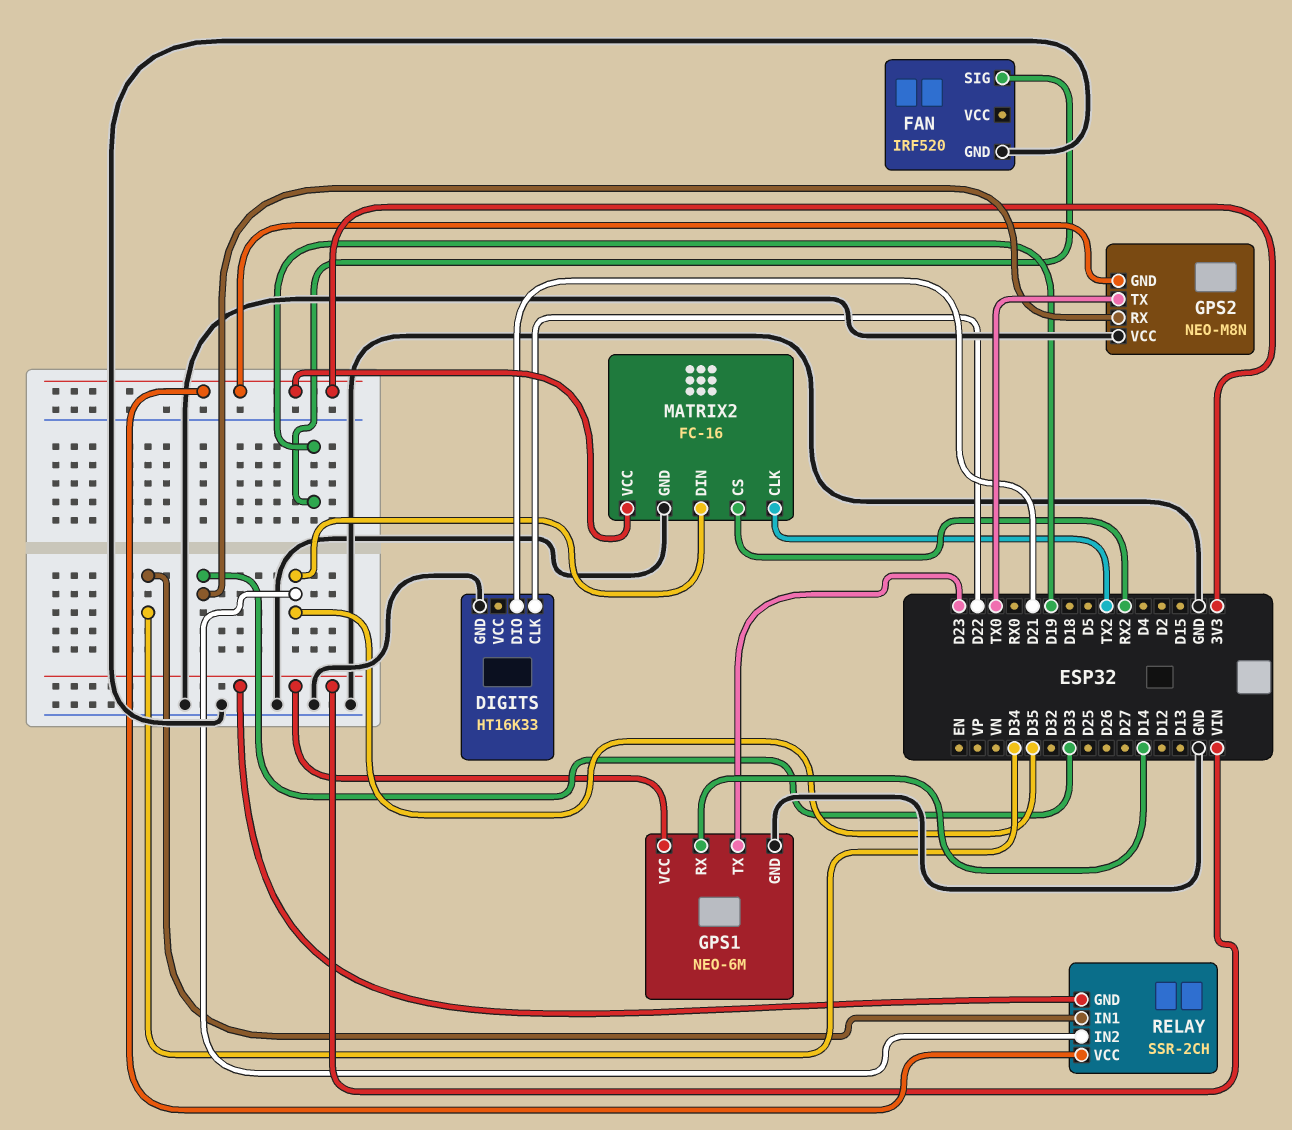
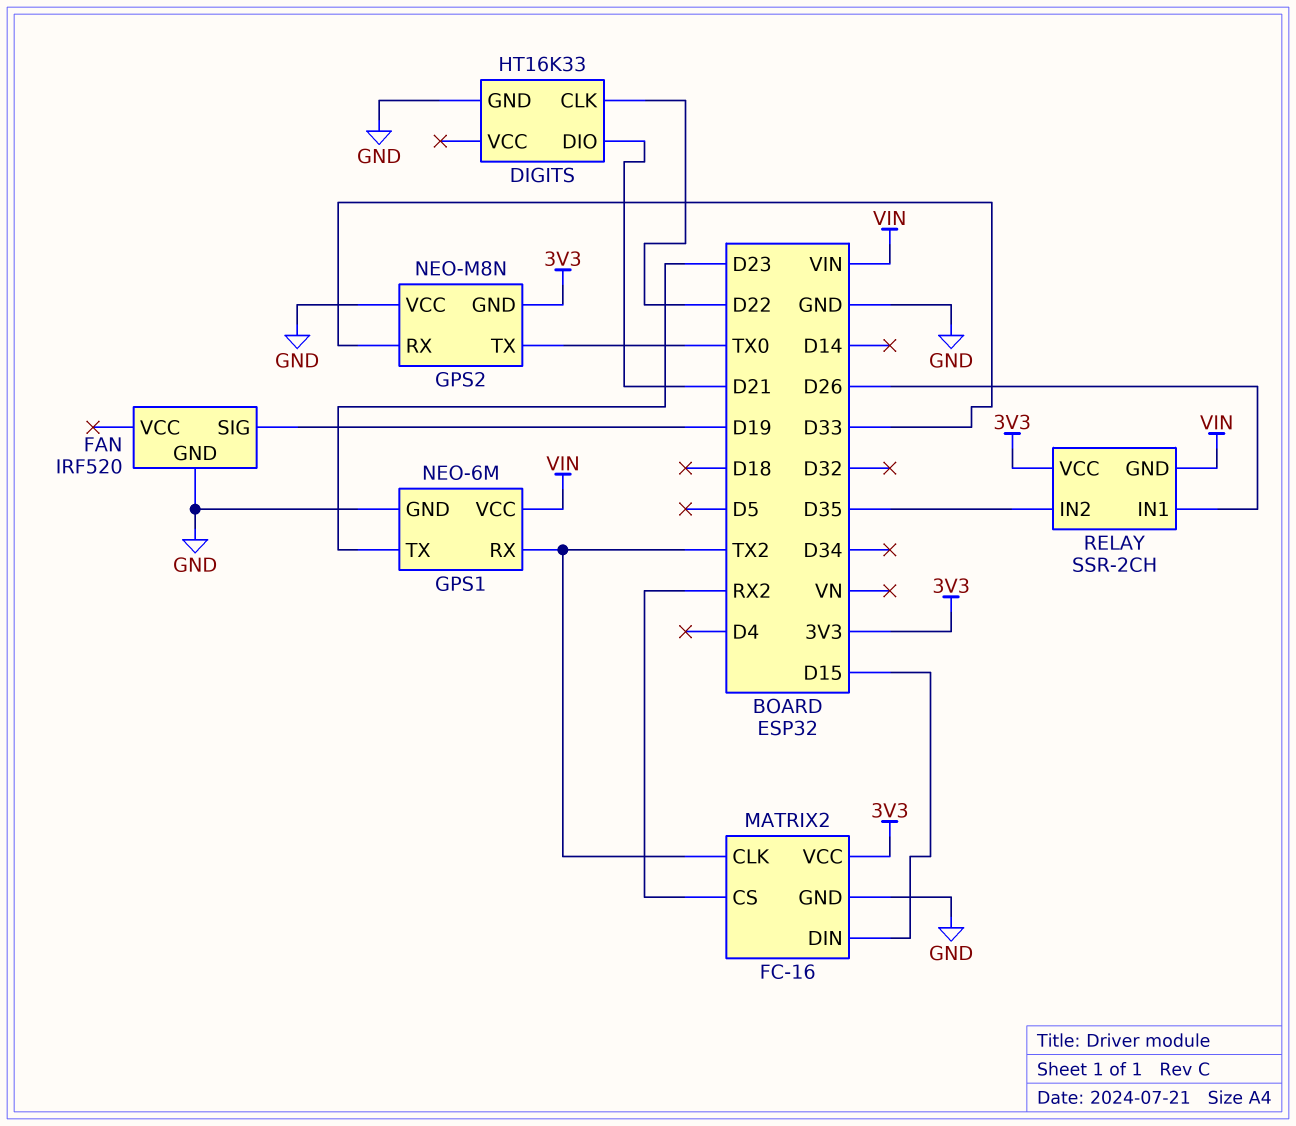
GPS1 pin RX: D14 -> TX2
MATRIX2 pin DIN: D35 -> D15
RELAY pin IN1: D34 -> D26

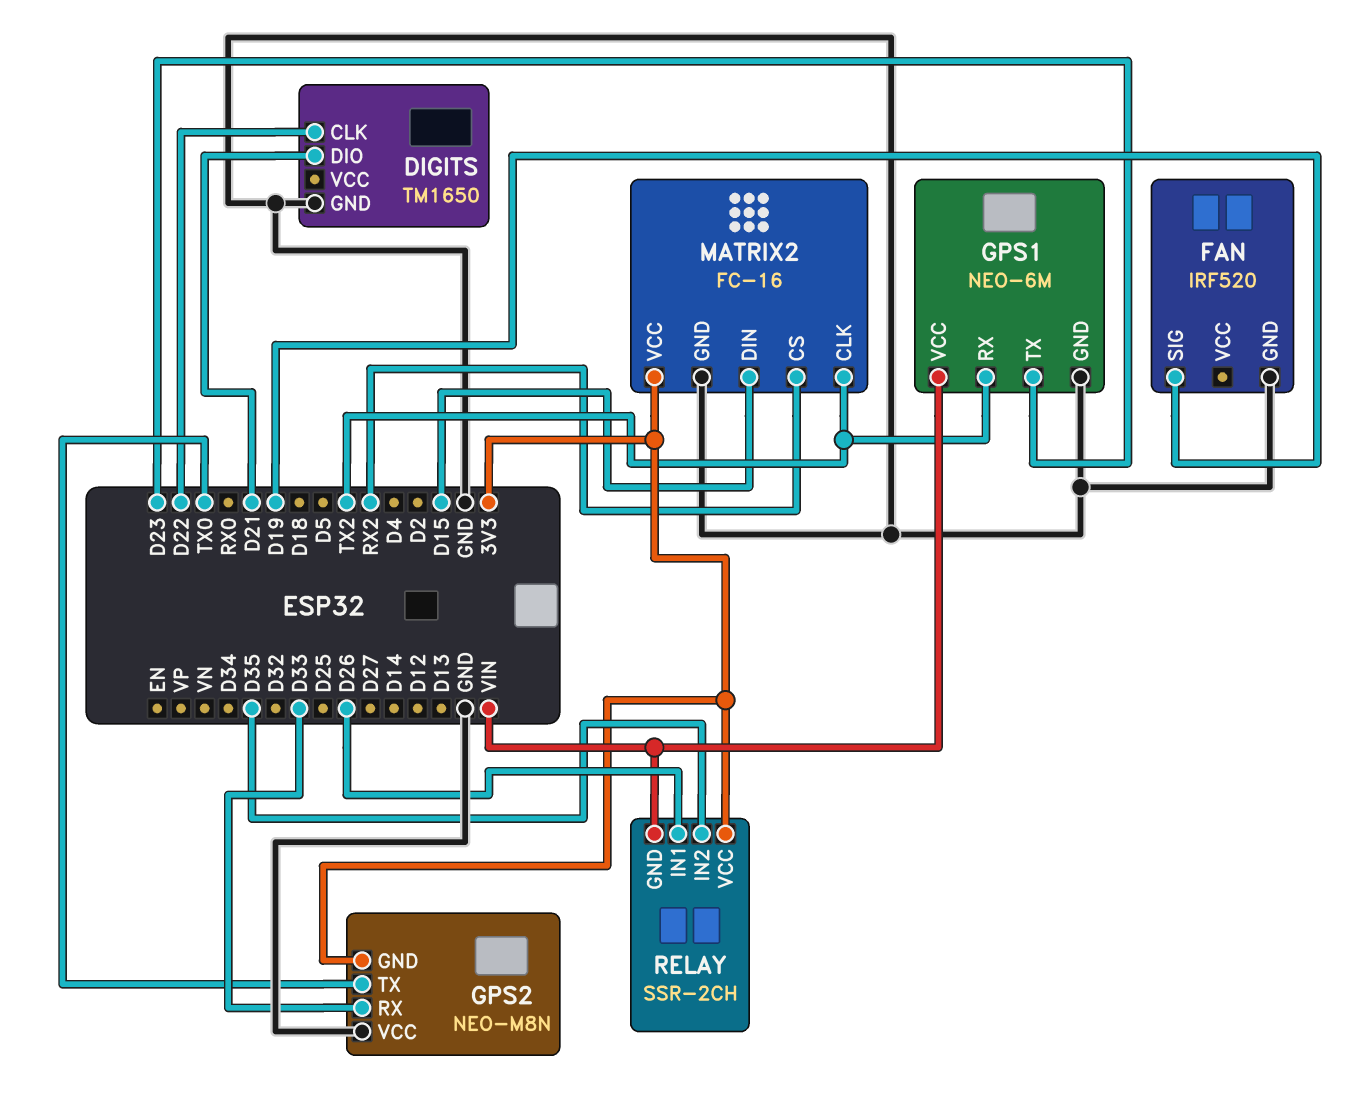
DIGITS: HT16K33 -> TM1650

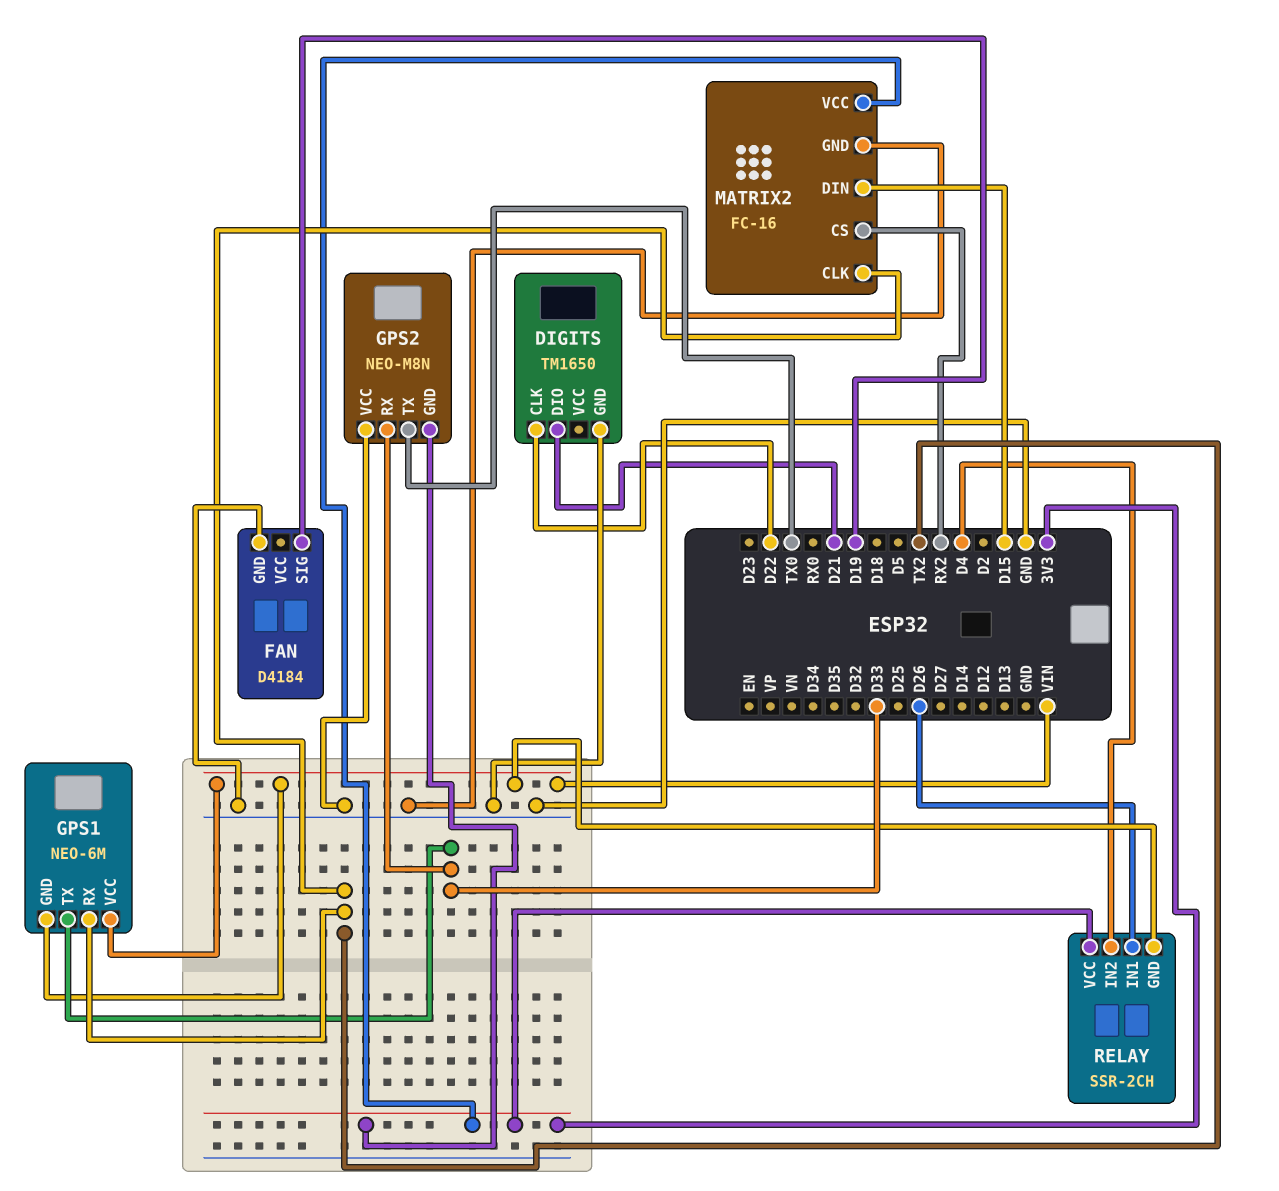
FAN: IRF520 -> D4184
GPS1 pin GND: GND -> VIN
GPS1 pin TX: D23 -> D33
RELAY pin IN2: D35 -> D4

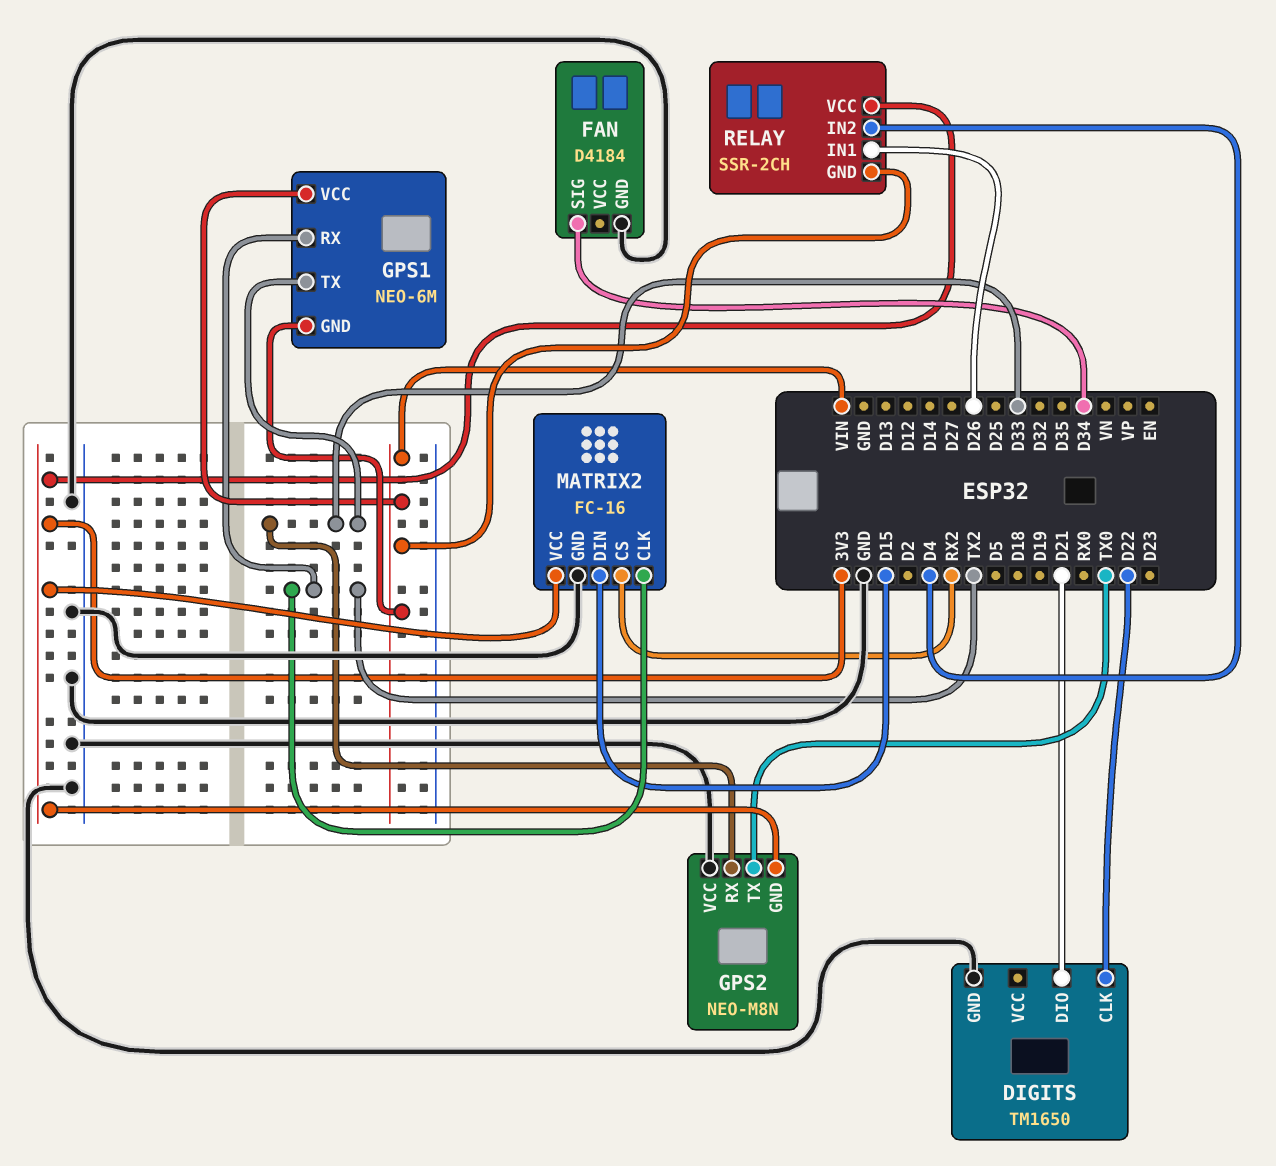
FAN pin SIG: D19 -> D34

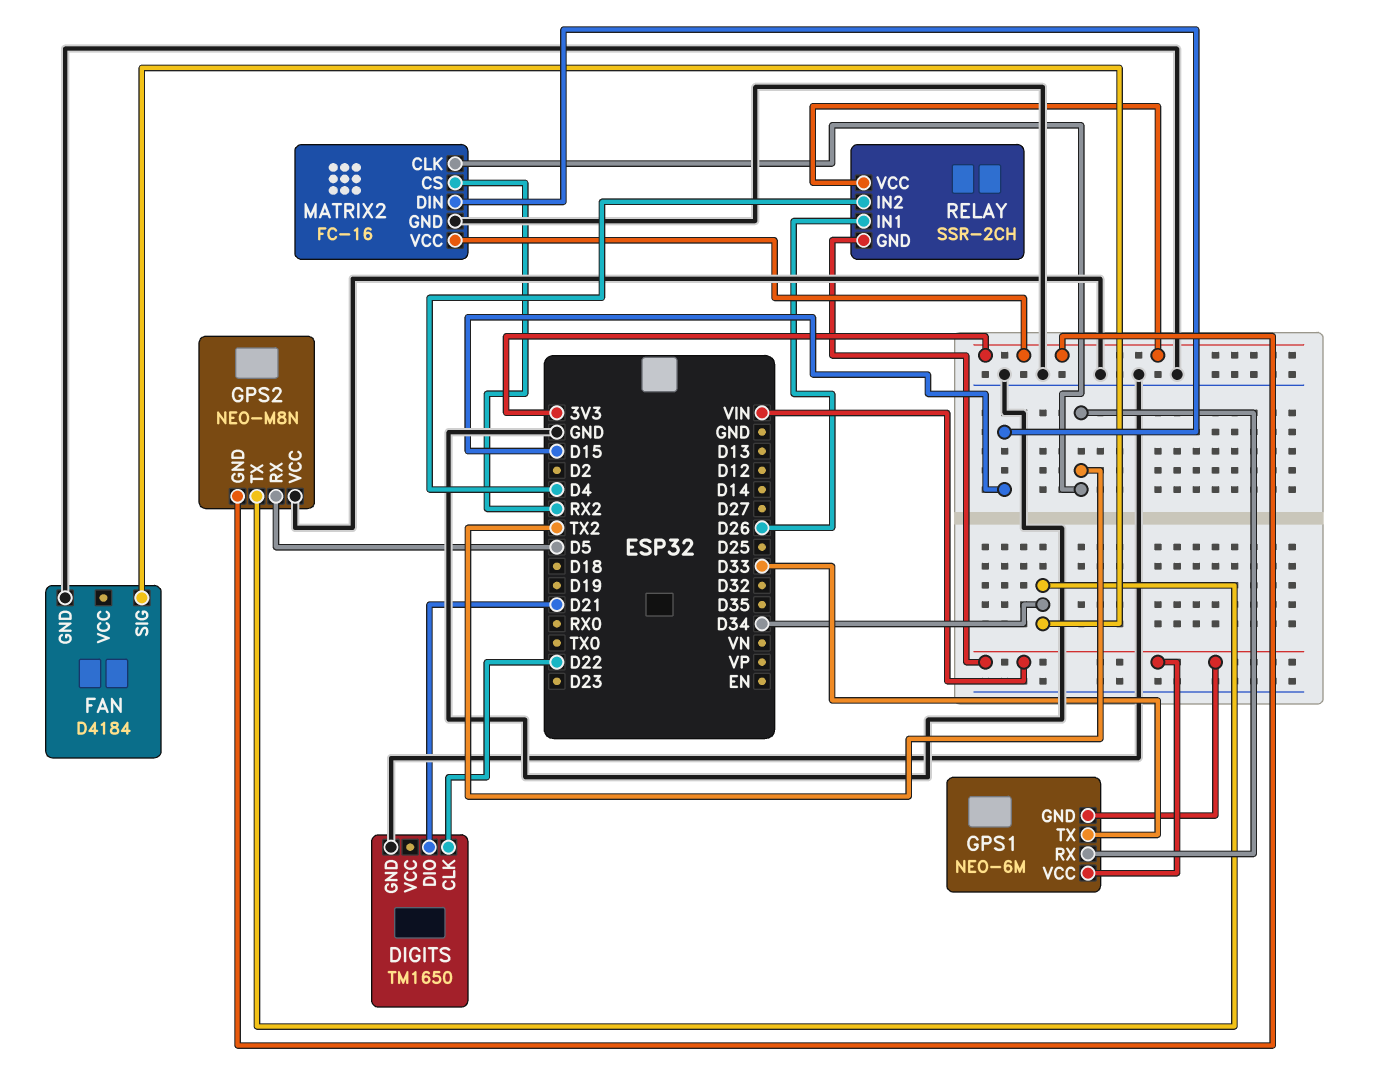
GPS2 pin RX: D33 -> D5
GPS2 pin TX: TX0 -> D34

